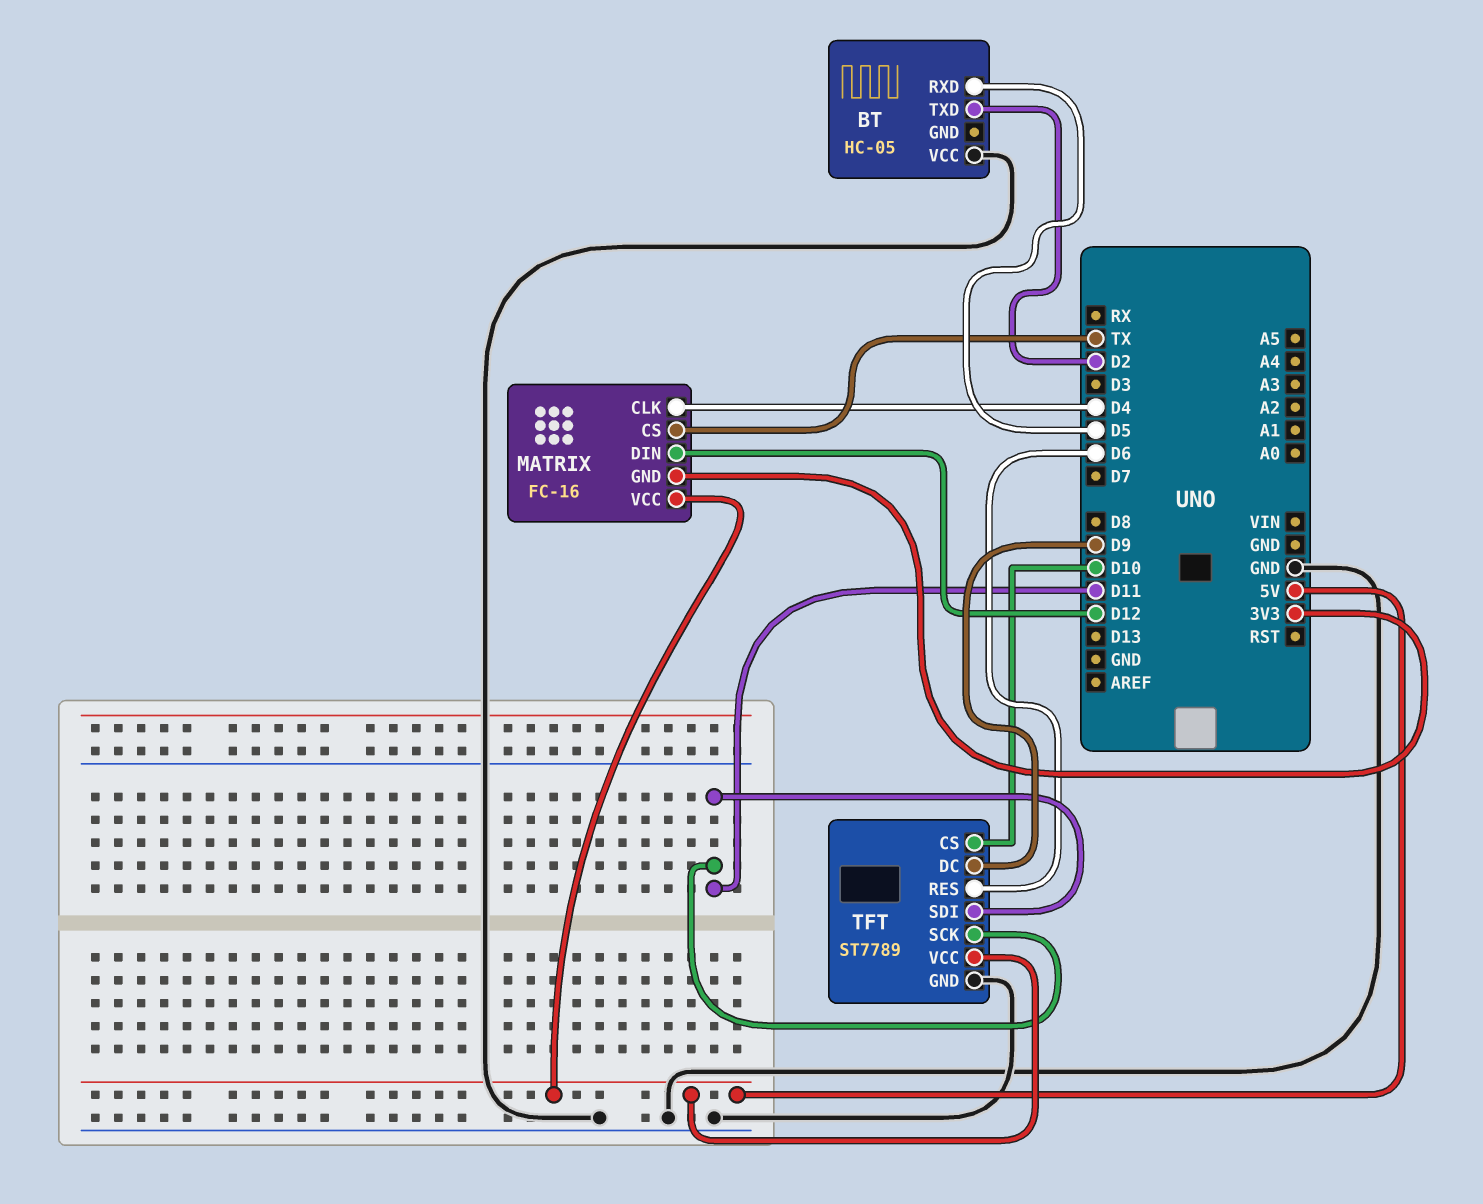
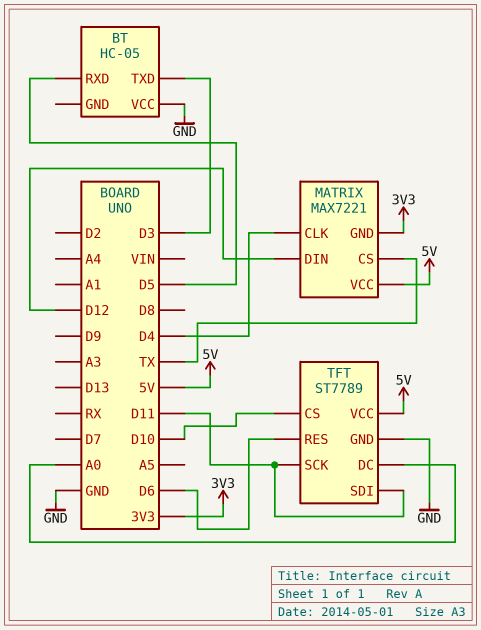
BT pin TXD: D2 -> D3
MATRIX: FC-16 -> MAX7221
TFT pin DC: D9 -> A0

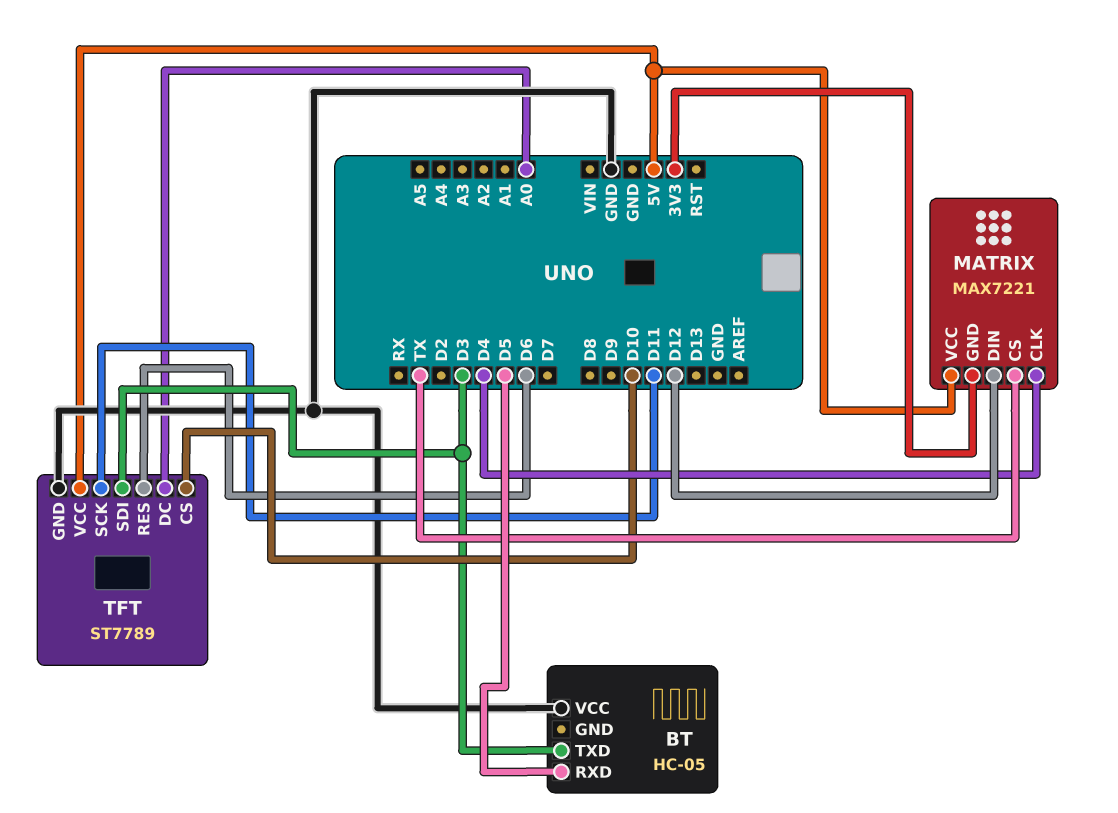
TFT pin SDI: D11 -> D3

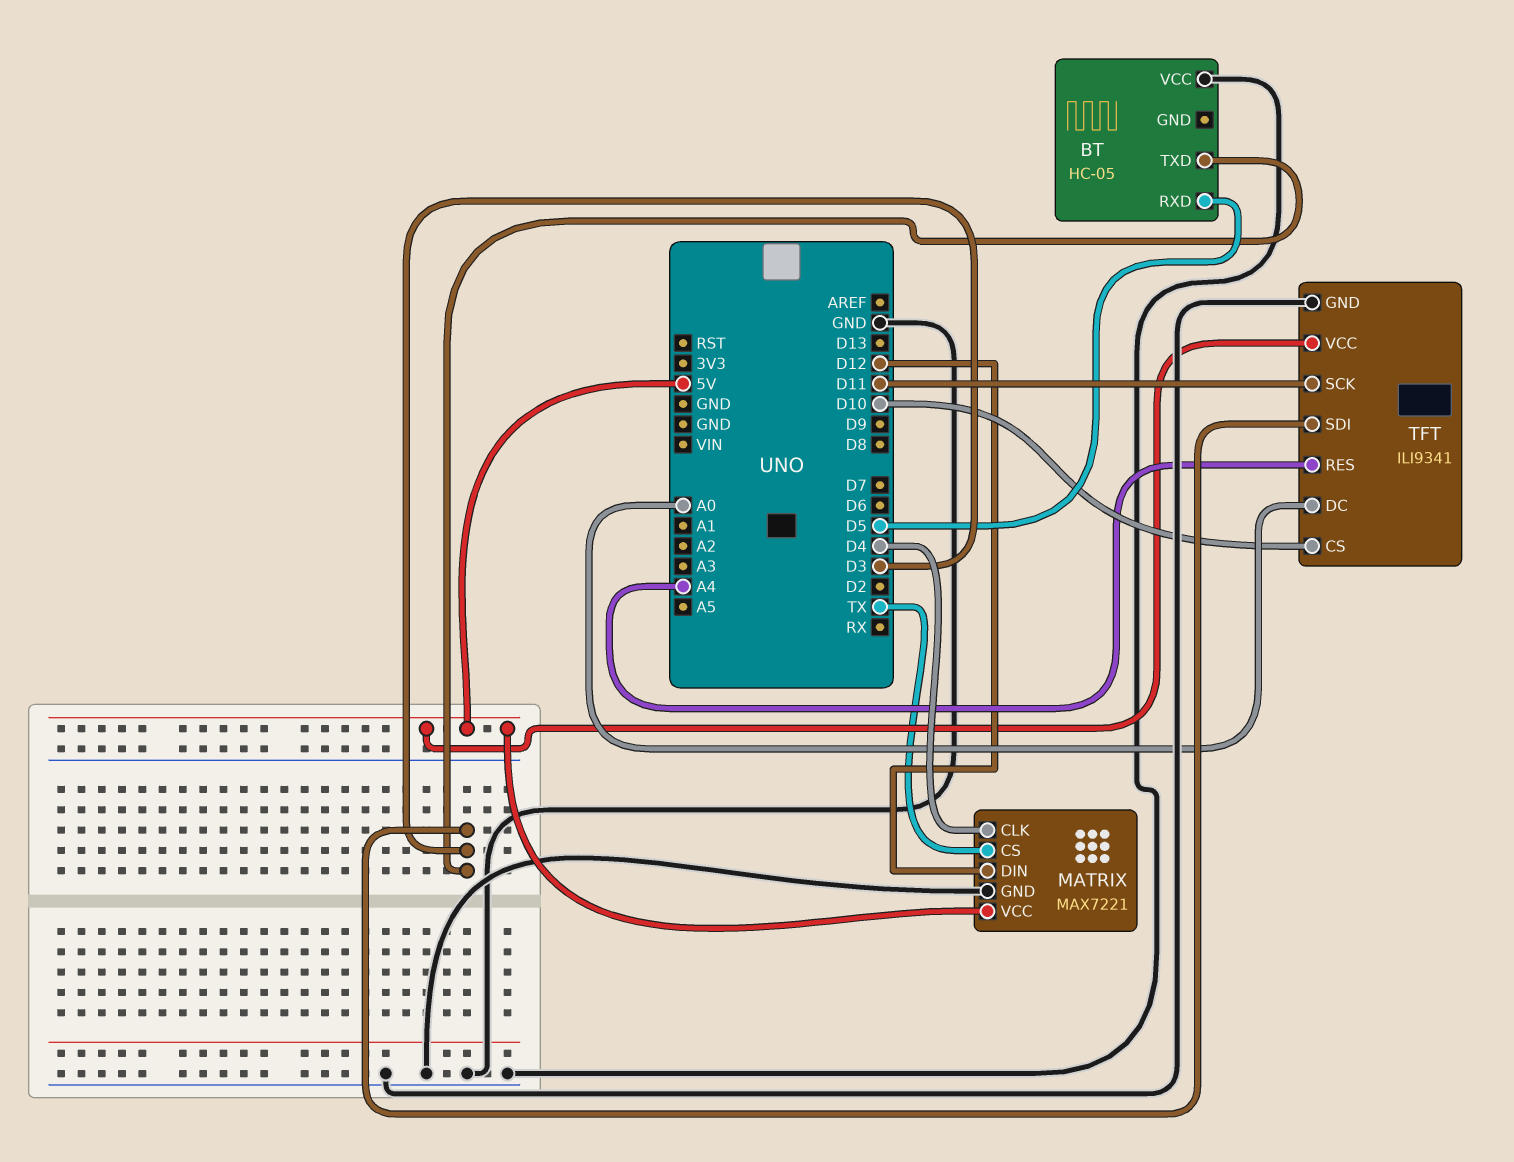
MATRIX pin GND: 3V3 -> GND
TFT: ST7789 -> ILI9341
TFT pin RES: D6 -> A4

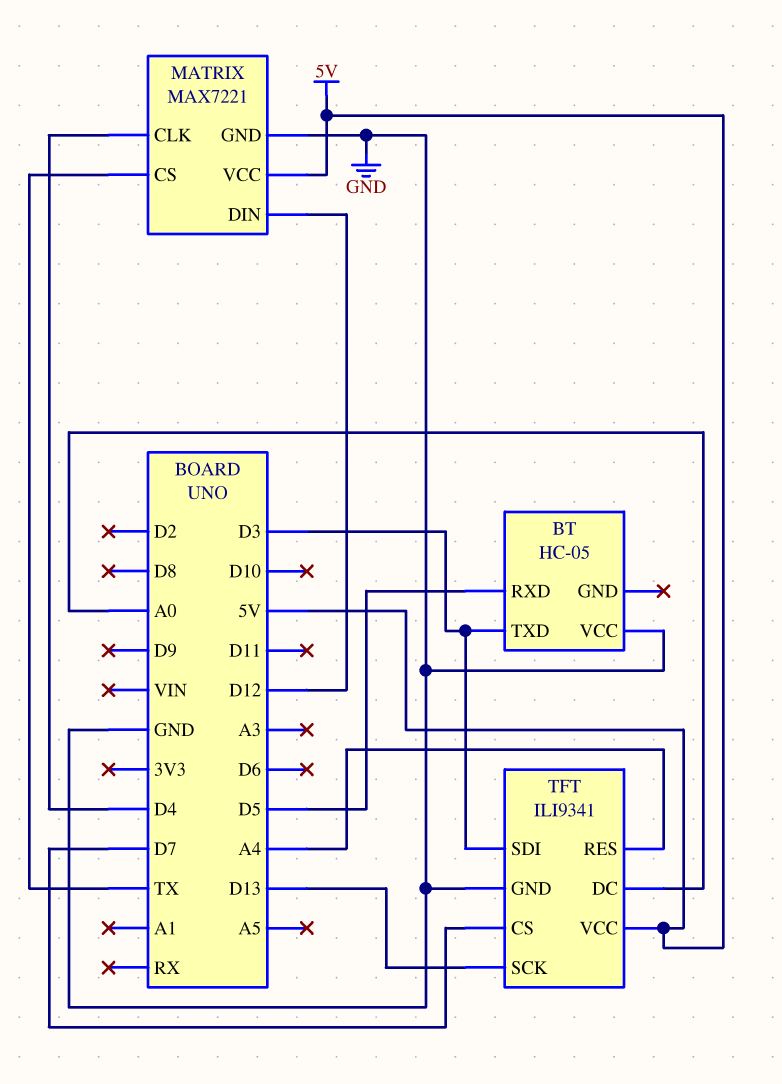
TFT pin CS: D10 -> D7
TFT pin SCK: D11 -> D13

